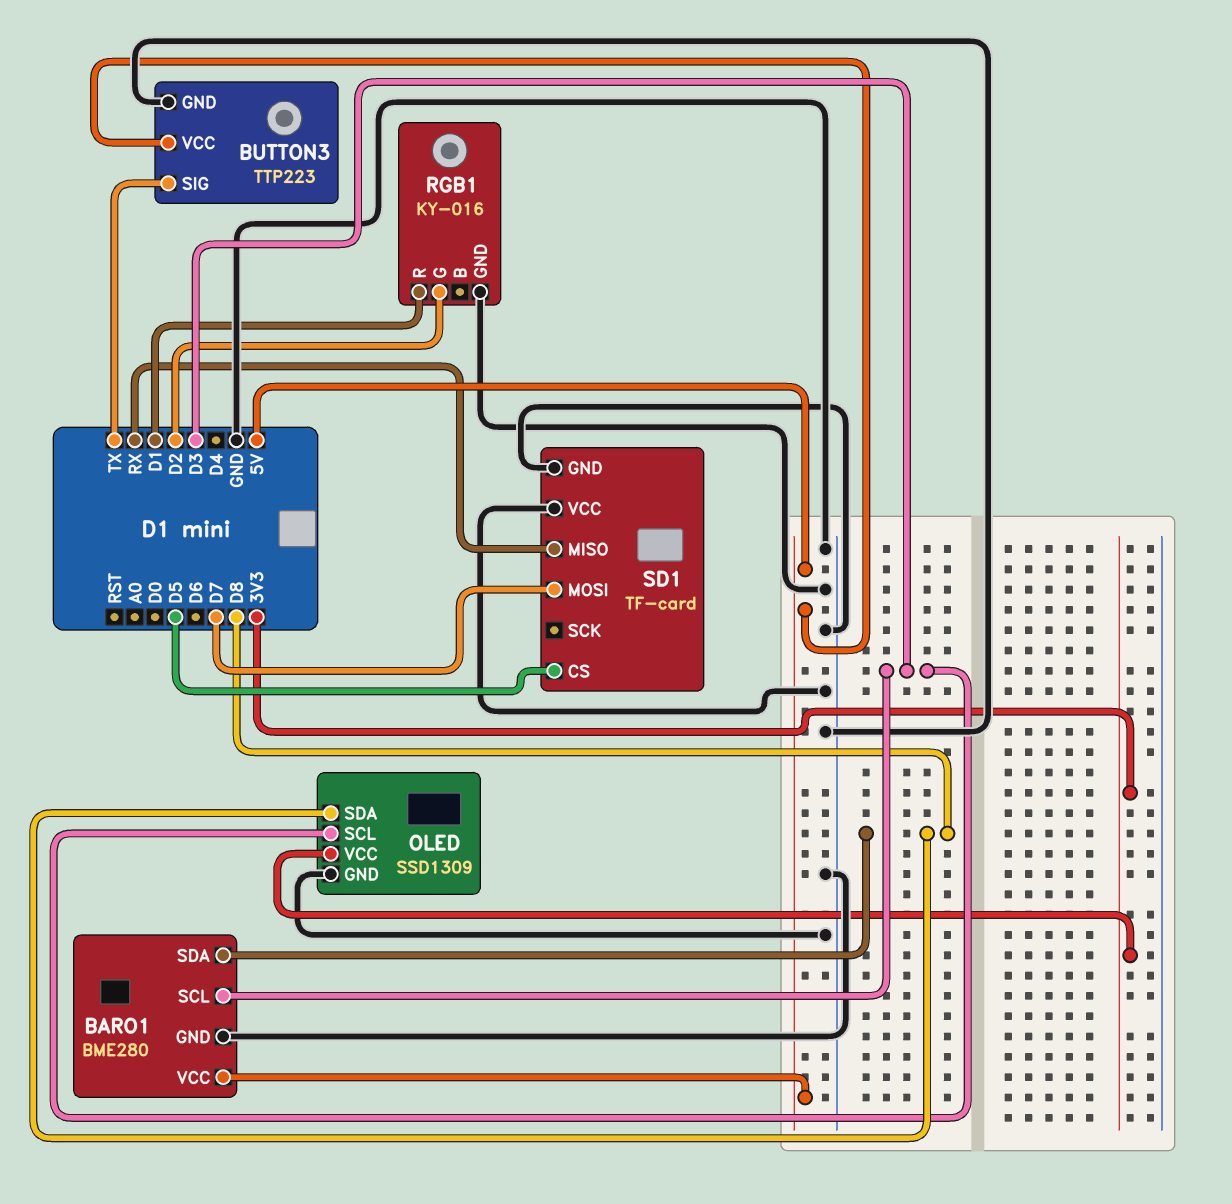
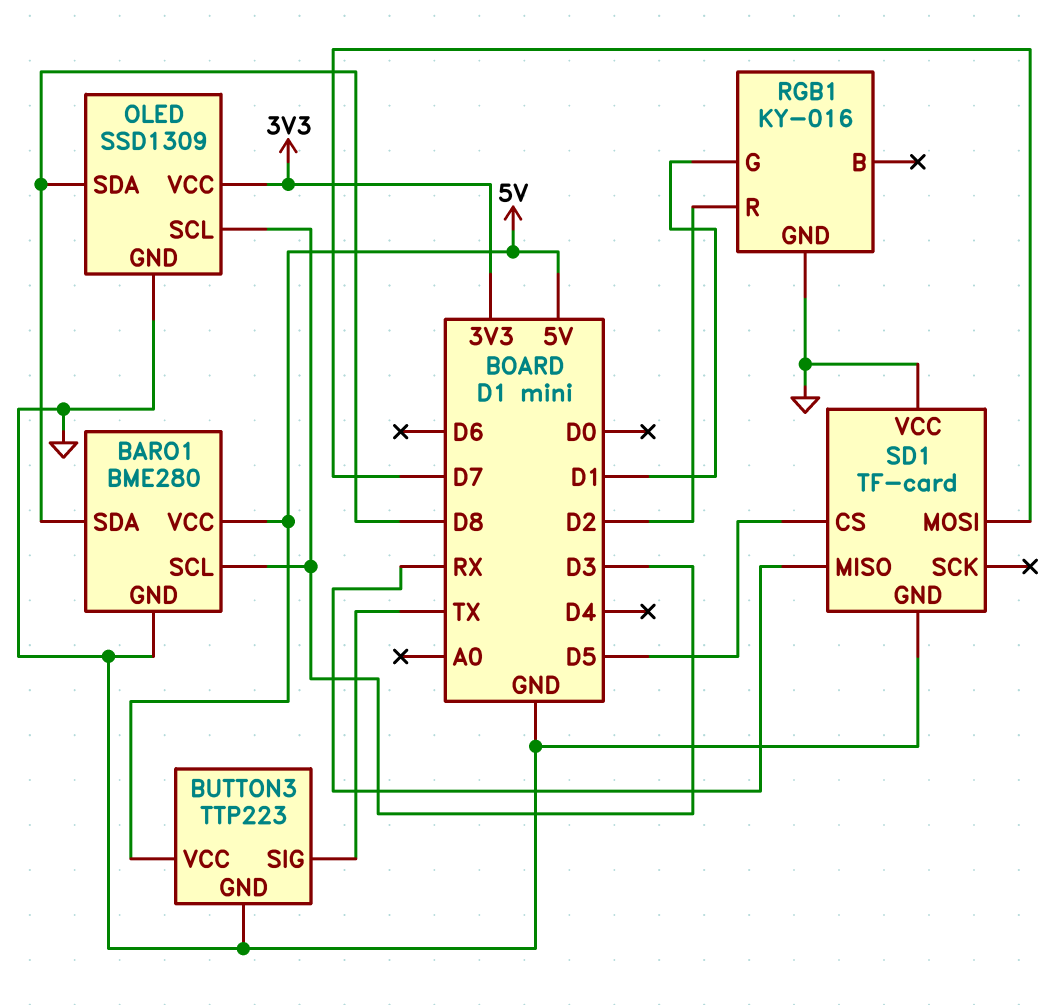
RGB1 pin G: D2 -> D1
RGB1 pin R: D1 -> D2

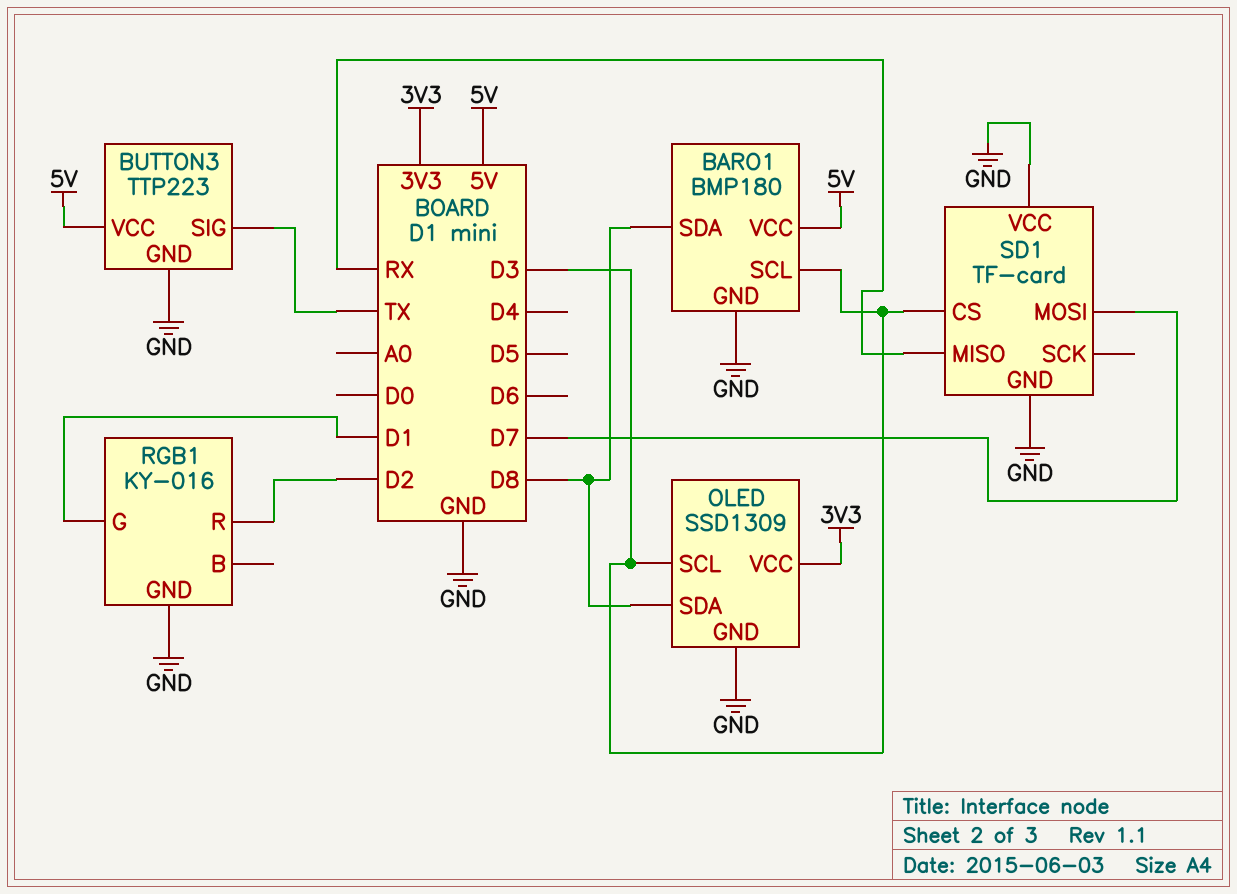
BARO1: BME280 -> BMP180
SD1 pin CS: D5 -> D3

